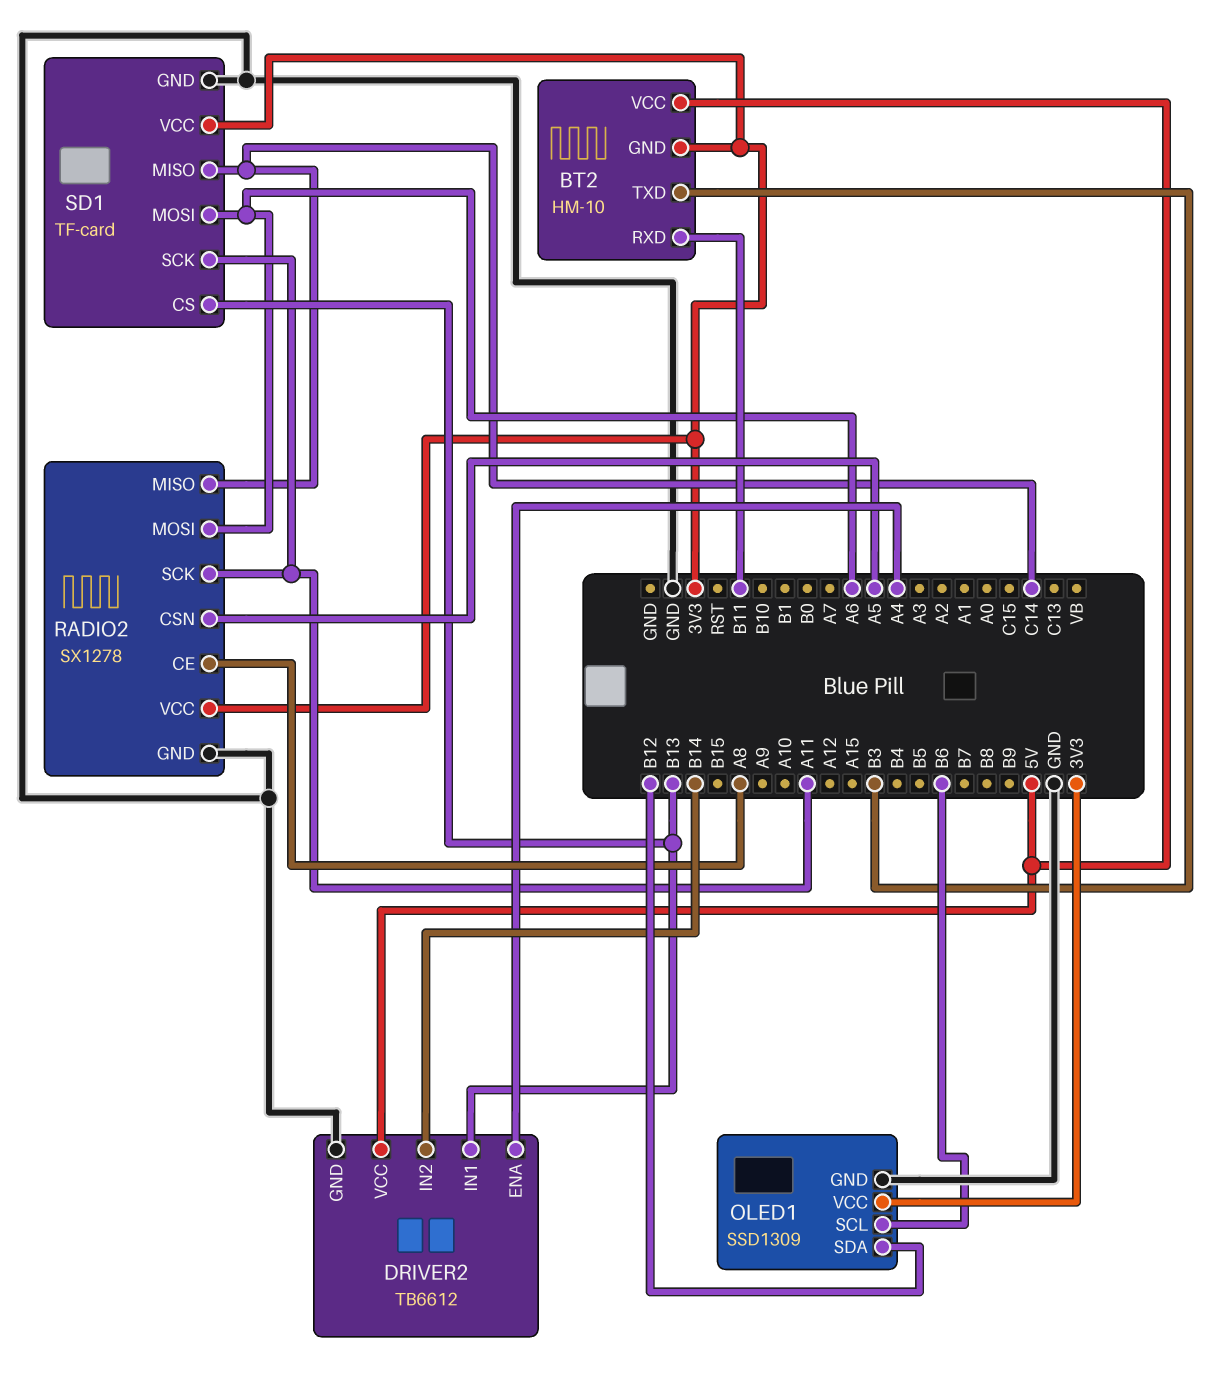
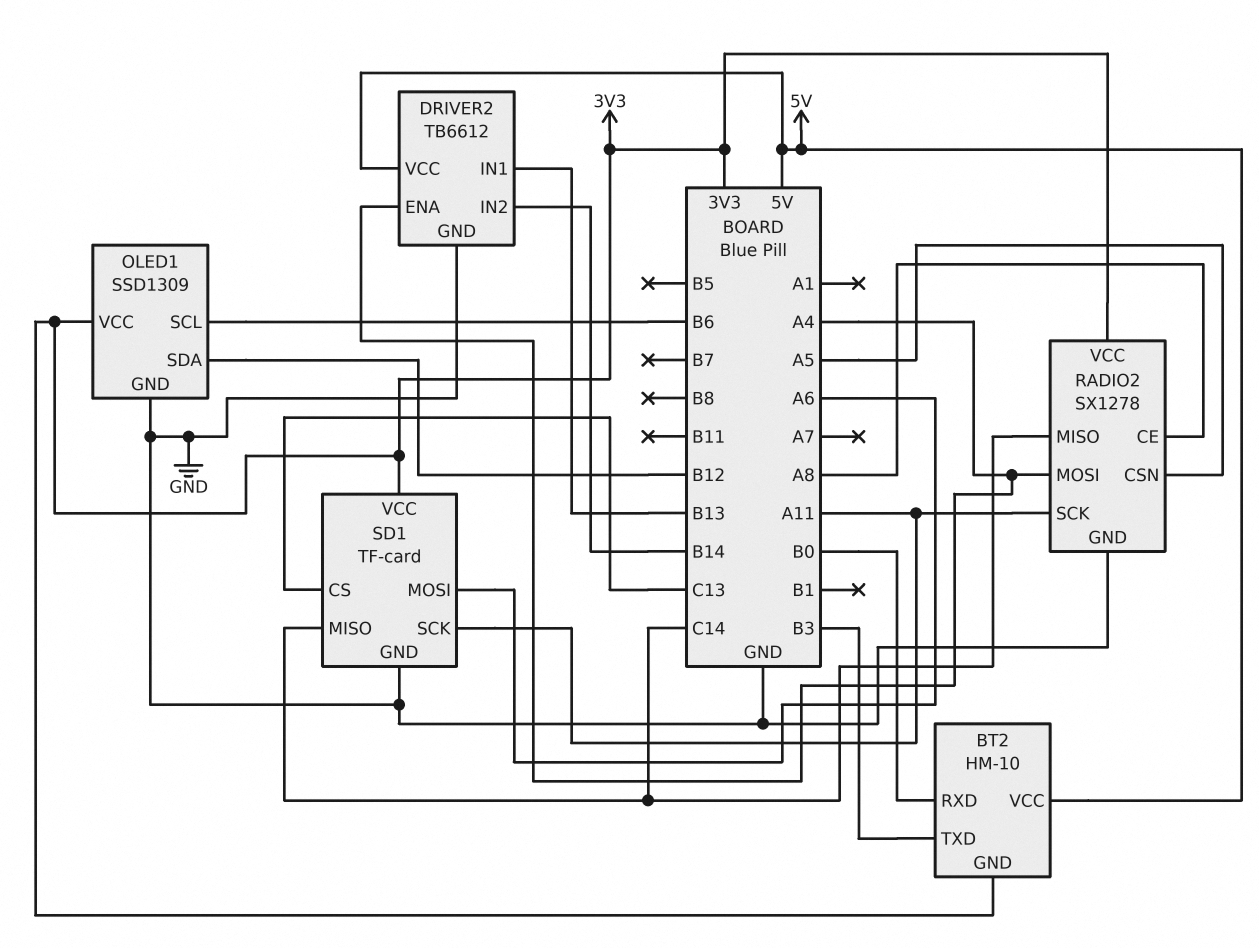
BT2 pin RXD: B11 -> B0
RADIO2 pin MOSI: A6 -> A4
SD1 pin CS: B13 -> C13

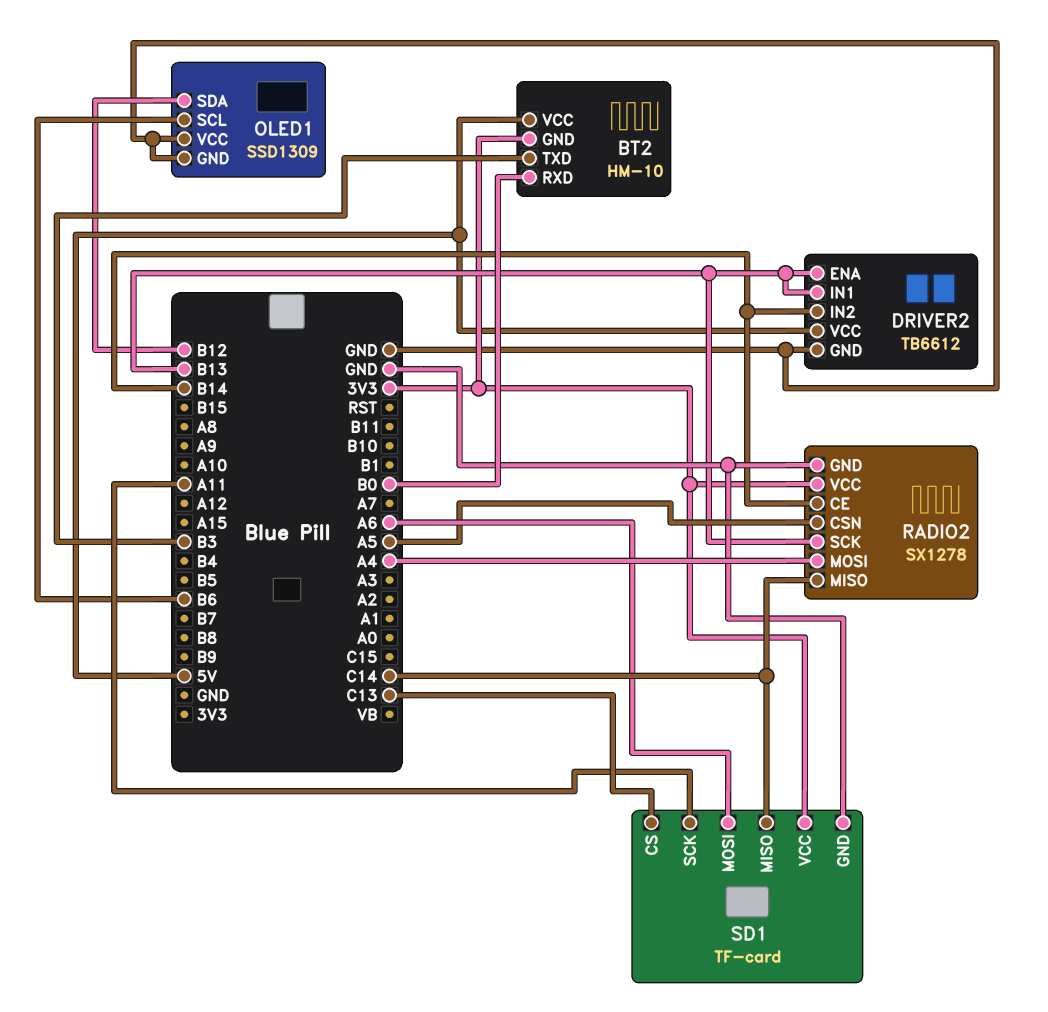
DRIVER2 pin ENA: A4 -> B13
OLED1 pin VCC: 3V3 -> GND
RADIO2 pin CE: A8 -> B14
RADIO2 pin SCK: A11 -> B13

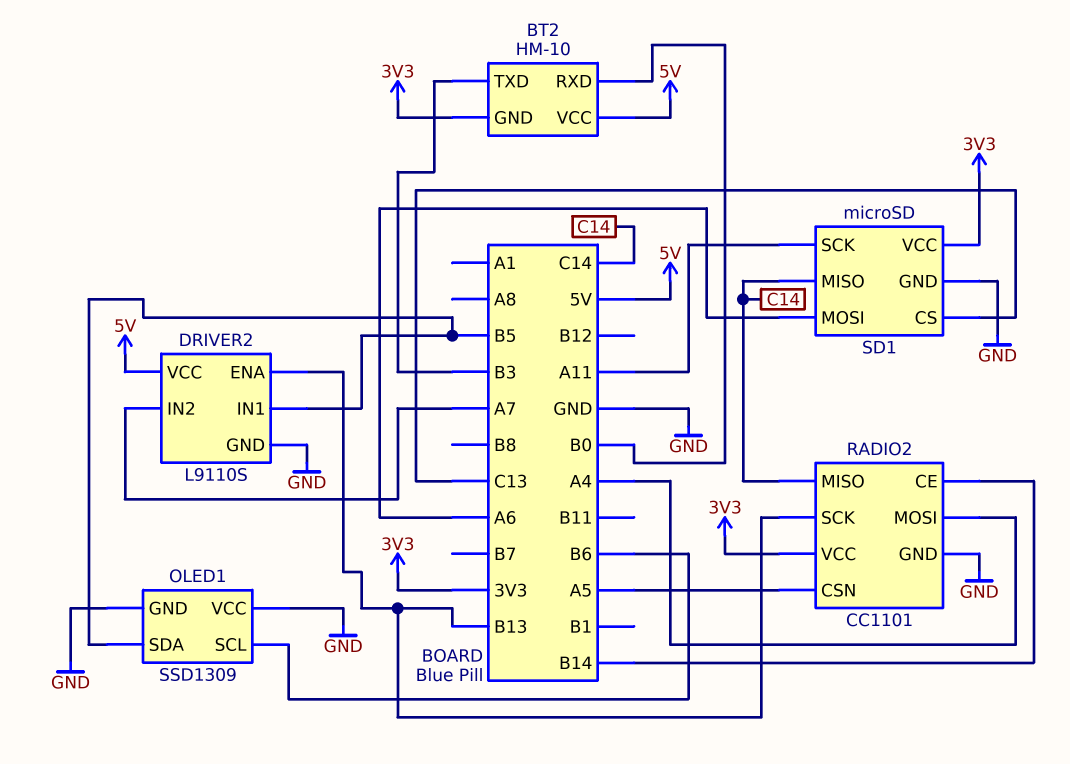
DRIVER2: TB6612 -> L9110S
DRIVER2 pin IN1: B13 -> B5
DRIVER2 pin IN2: B14 -> A7
OLED1 pin SDA: B12 -> B5
RADIO2: SX1278 -> CC1101
SD1: TF-card -> microSD

